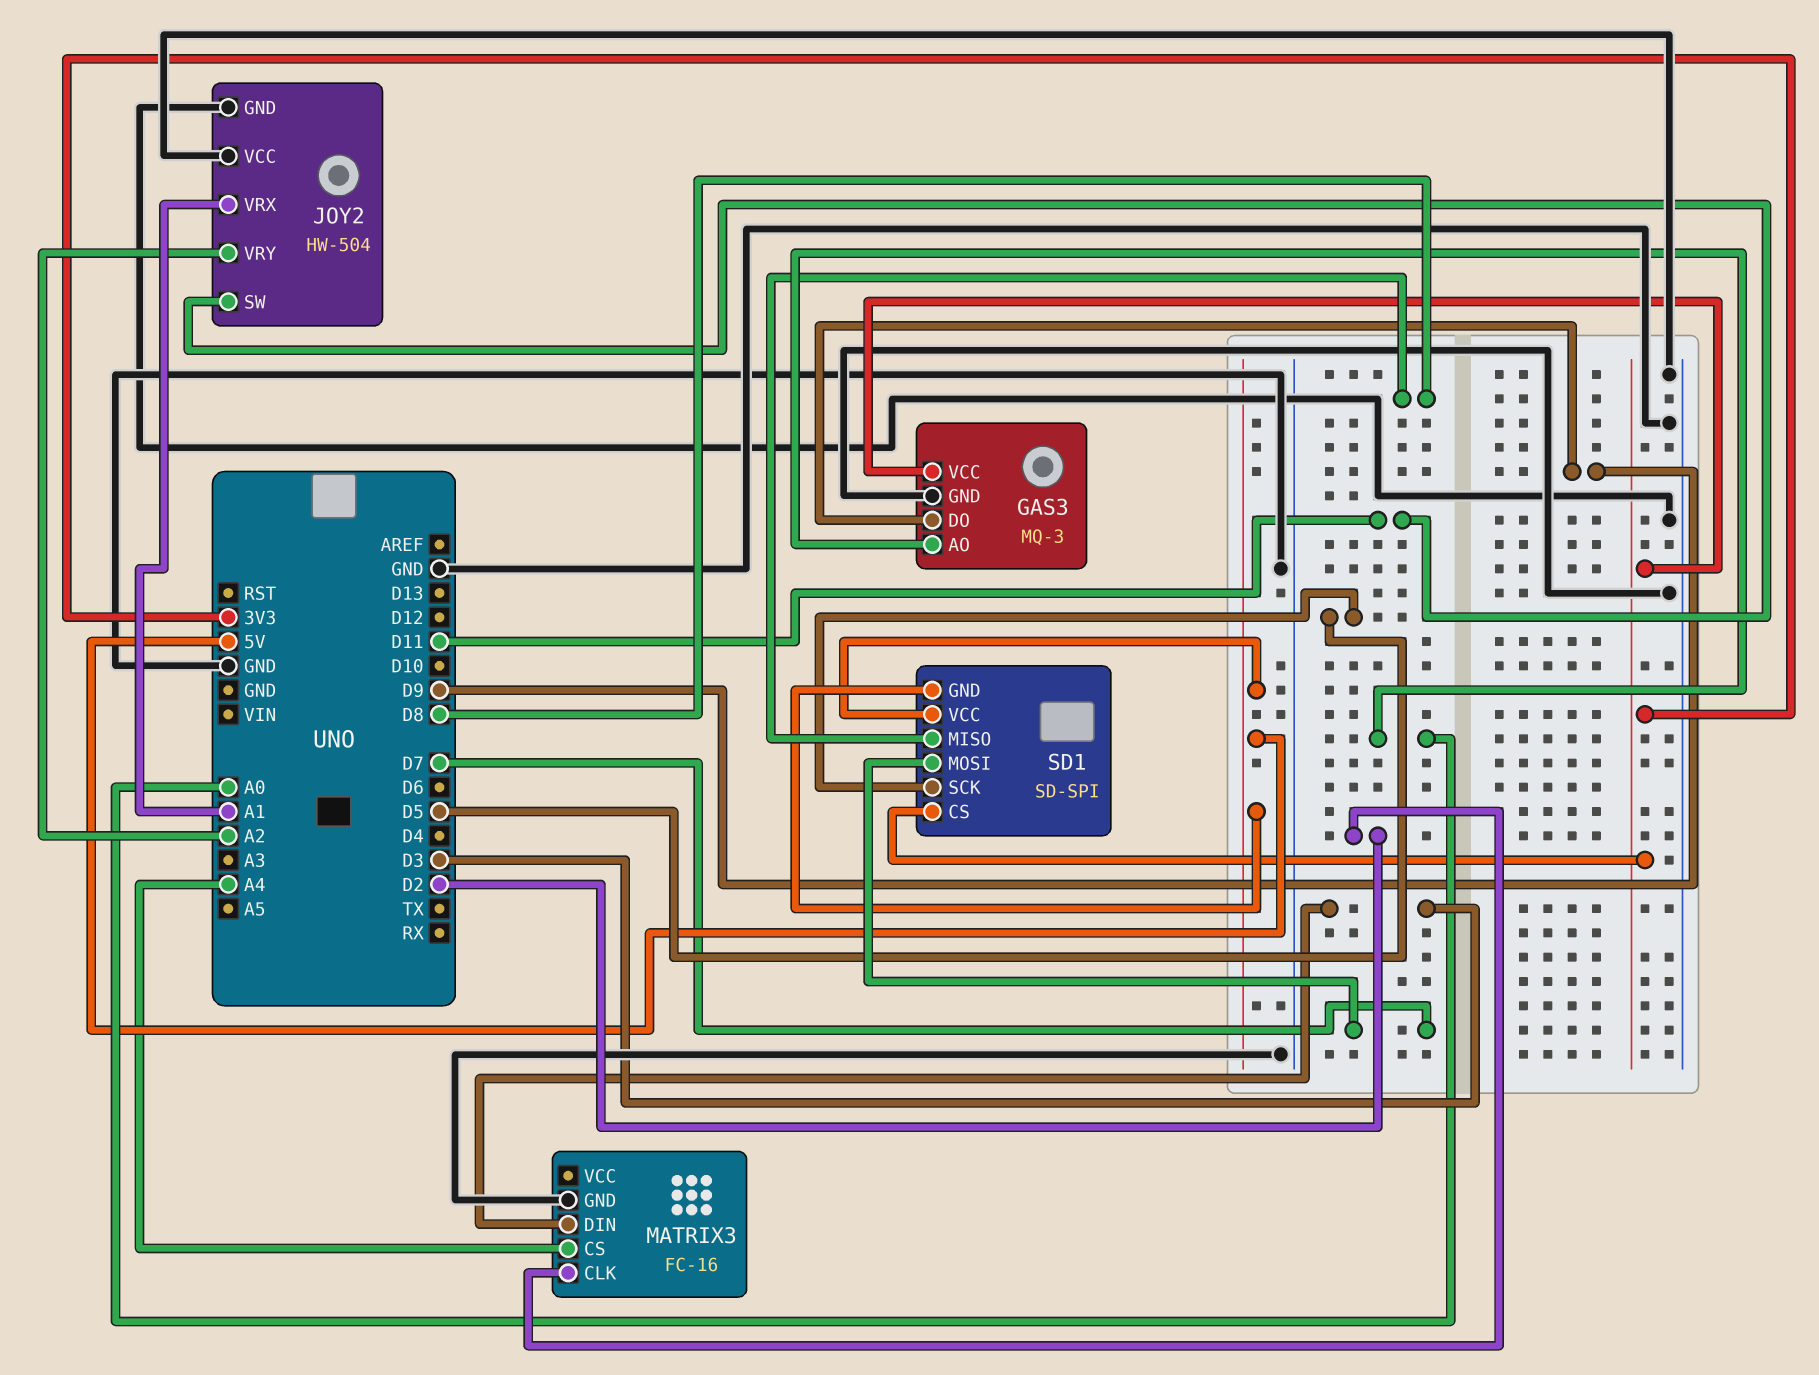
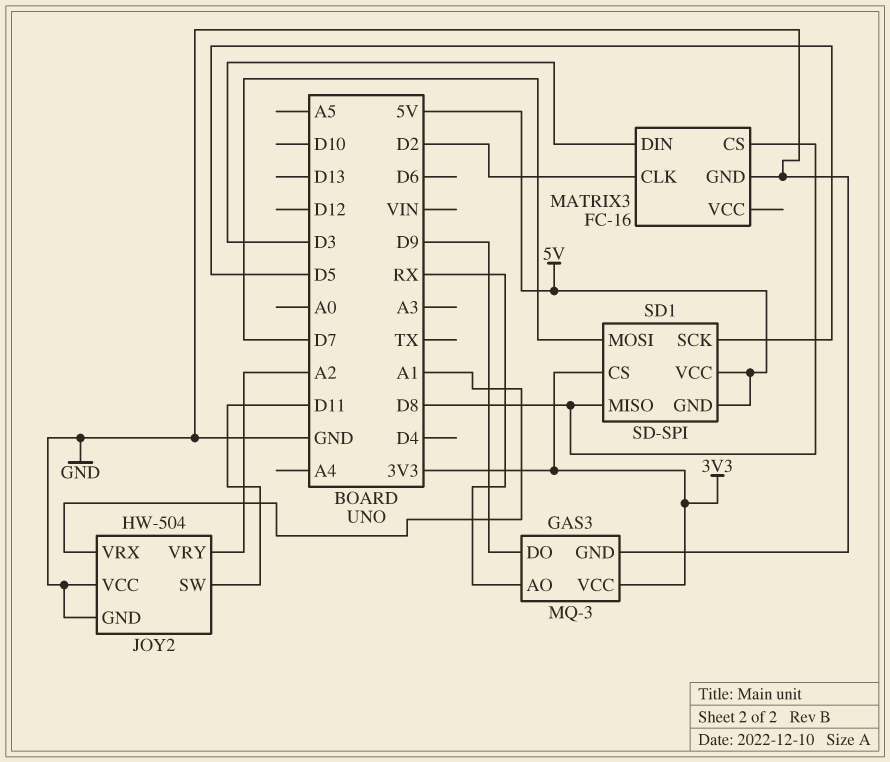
GAS3 pin AO: A0 -> RX
MATRIX3 pin CS: A4 -> D8

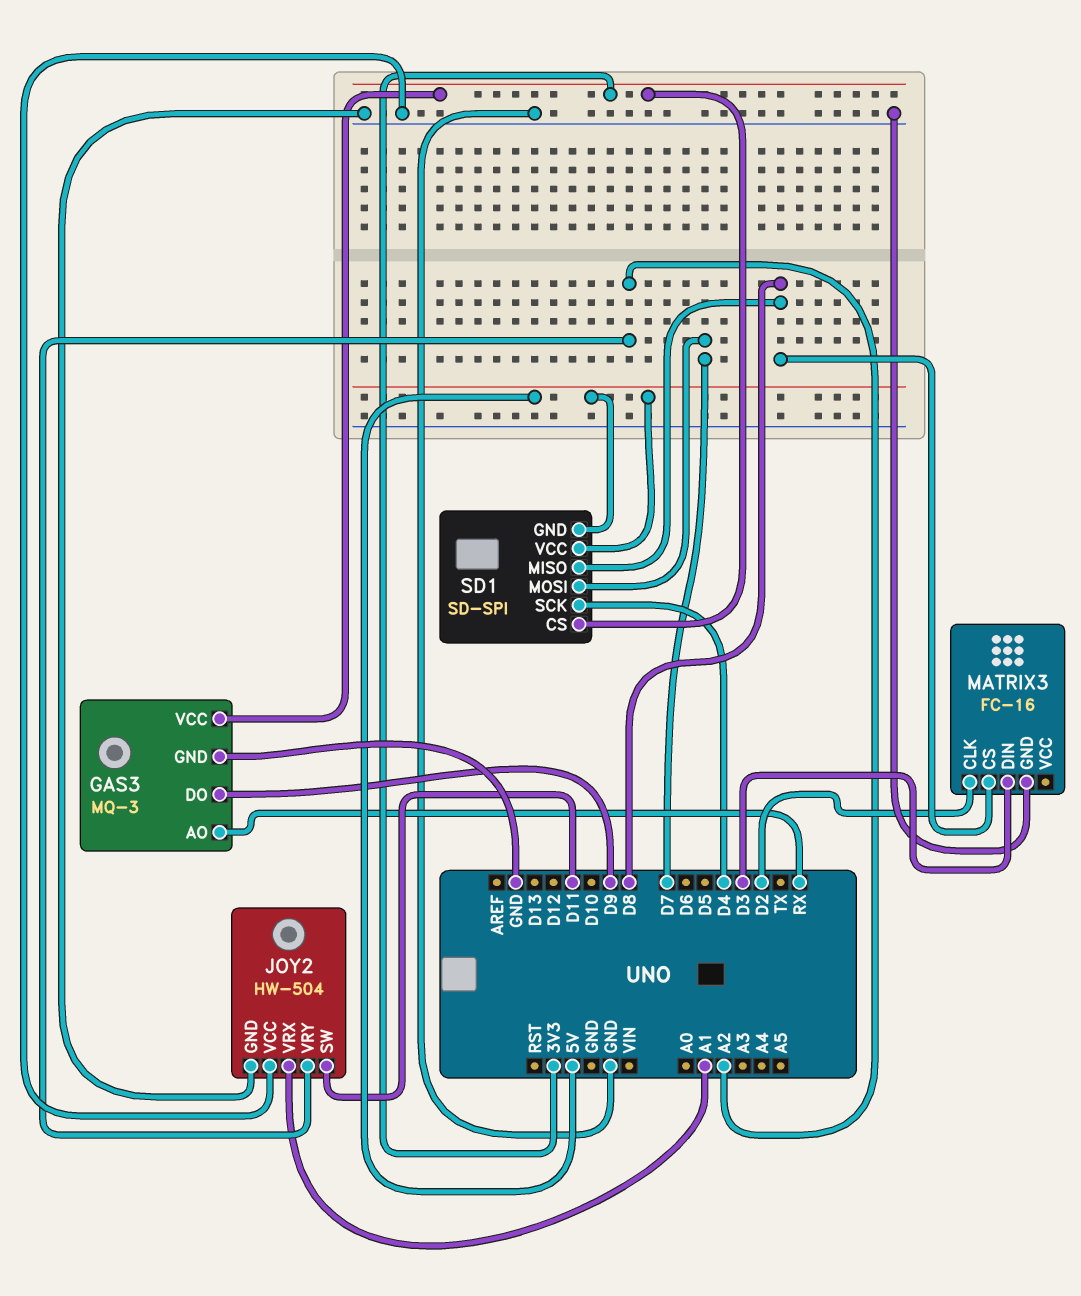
SD1 pin SCK: D5 -> D4

